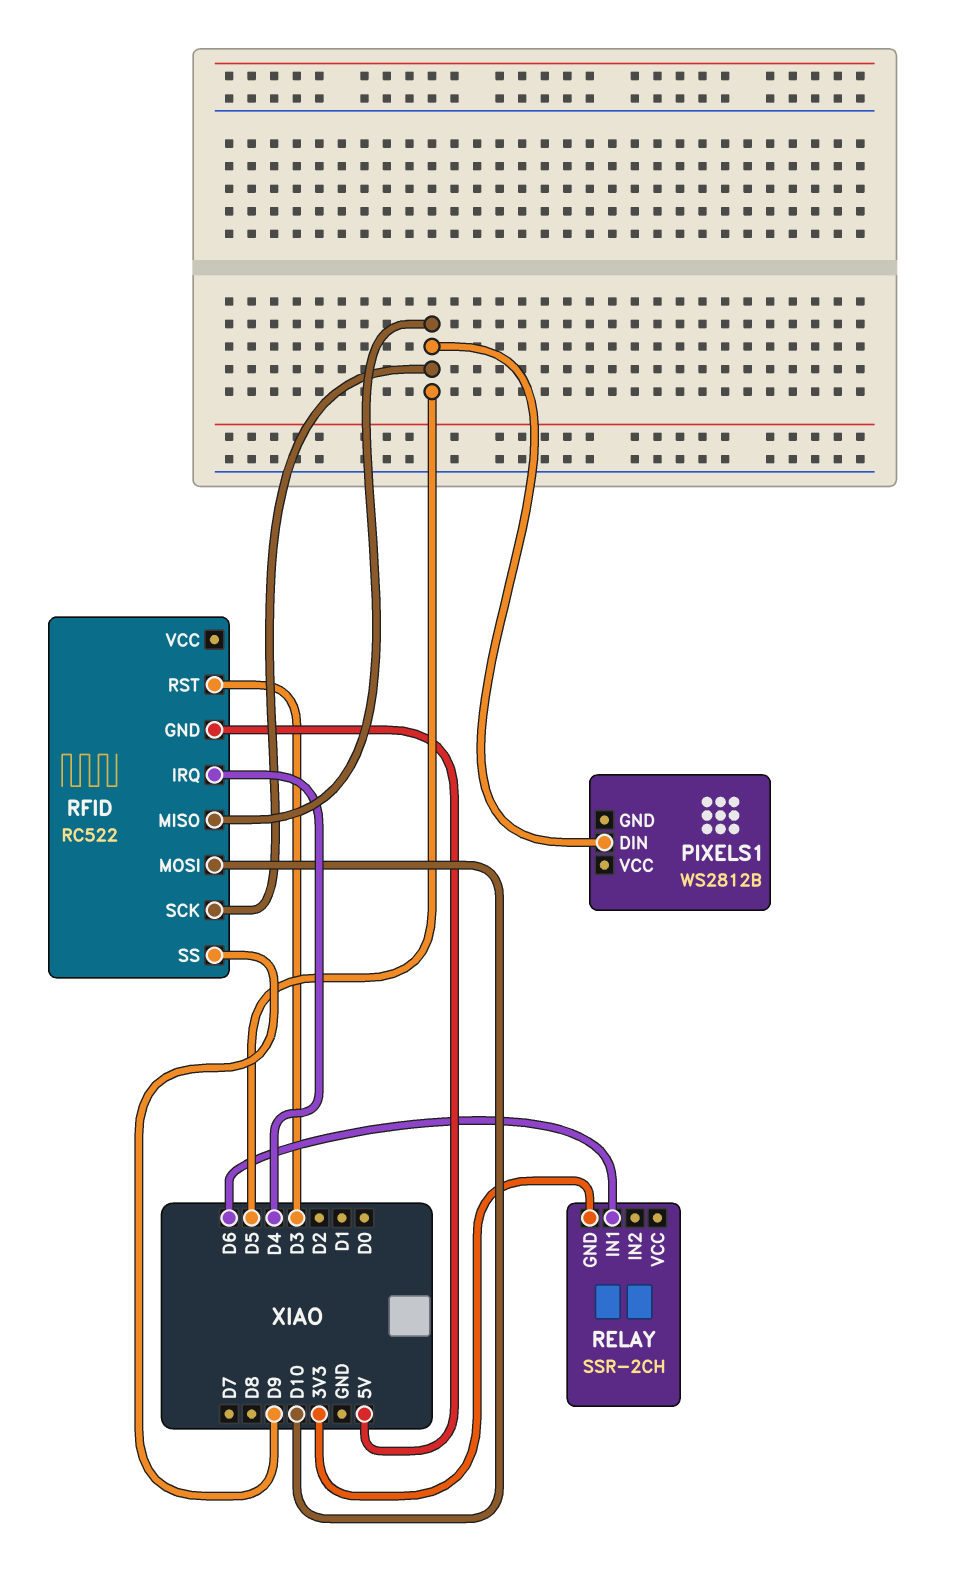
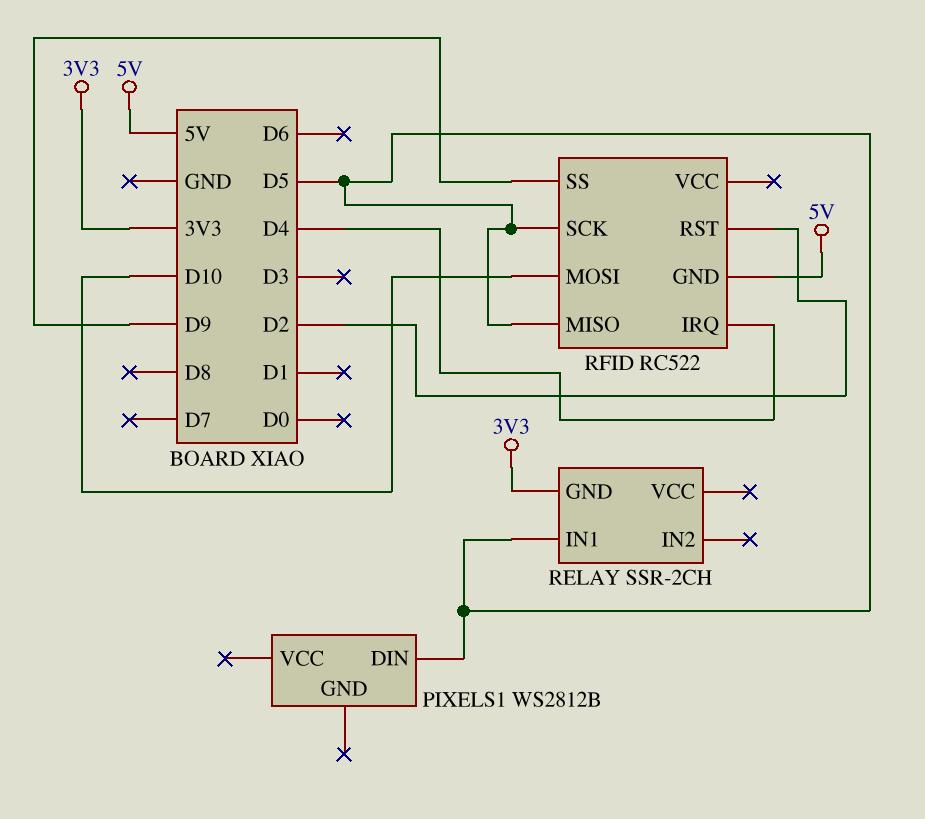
RELAY pin IN1: D6 -> D5
RFID pin RST: D3 -> D2

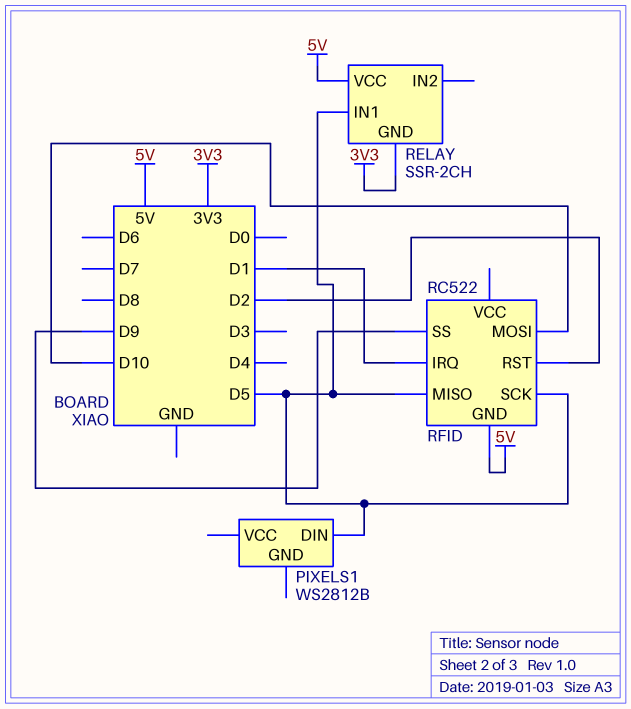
RELAY pin VCC: none -> 5V
RFID pin IRQ: D4 -> D1

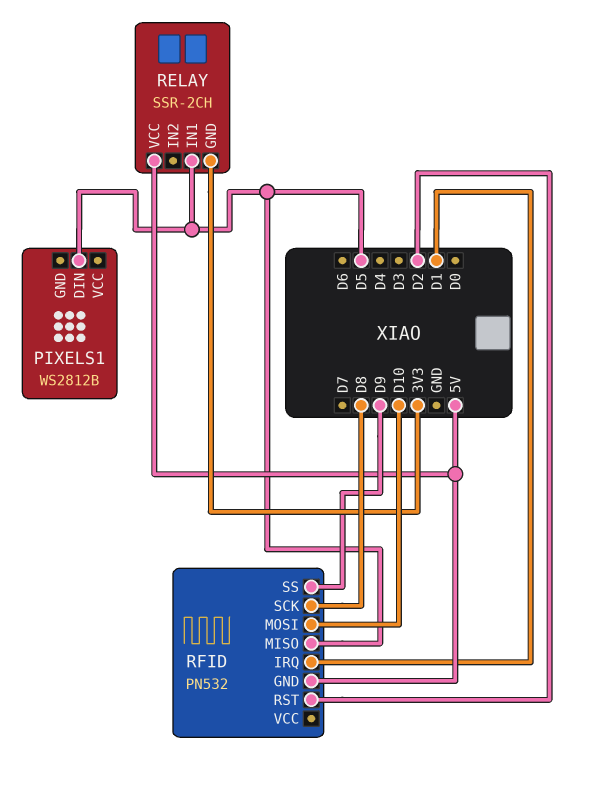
RFID: RC522 -> PN532
RFID pin SCK: D5 -> D8

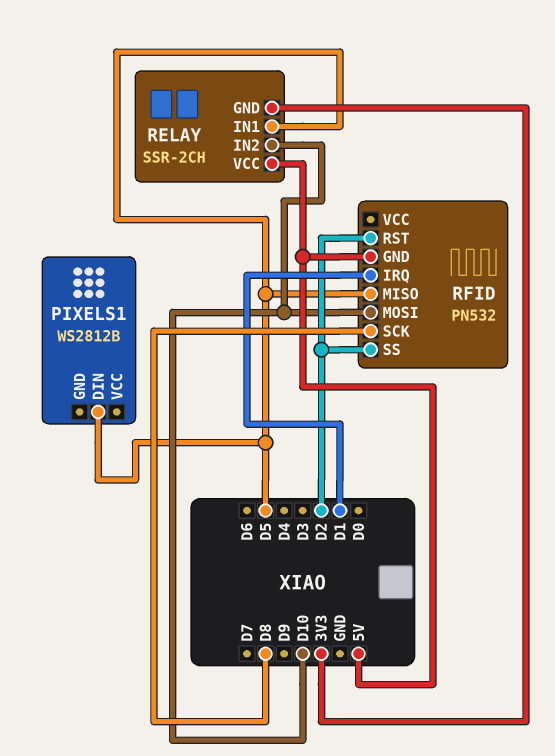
RELAY pin IN2: none -> D10
RFID pin SS: D9 -> D2

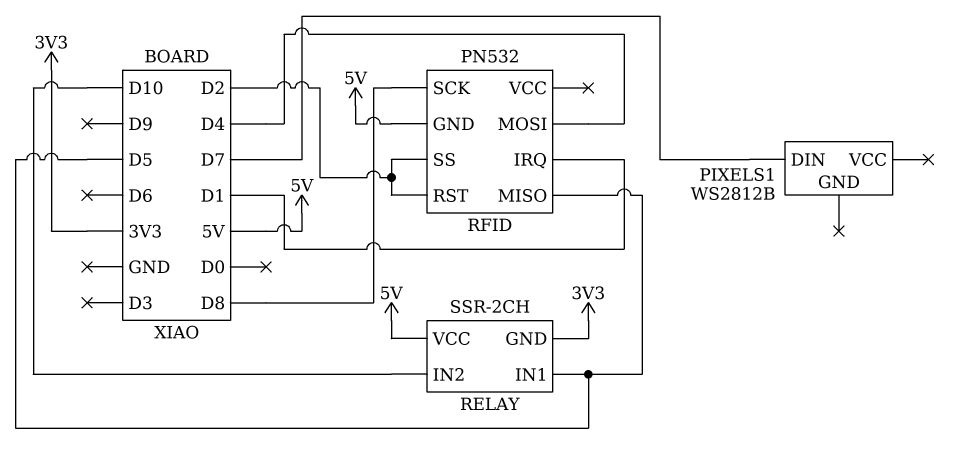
PIXELS1 pin DIN: D5 -> D7
RFID pin MOSI: D10 -> D4

